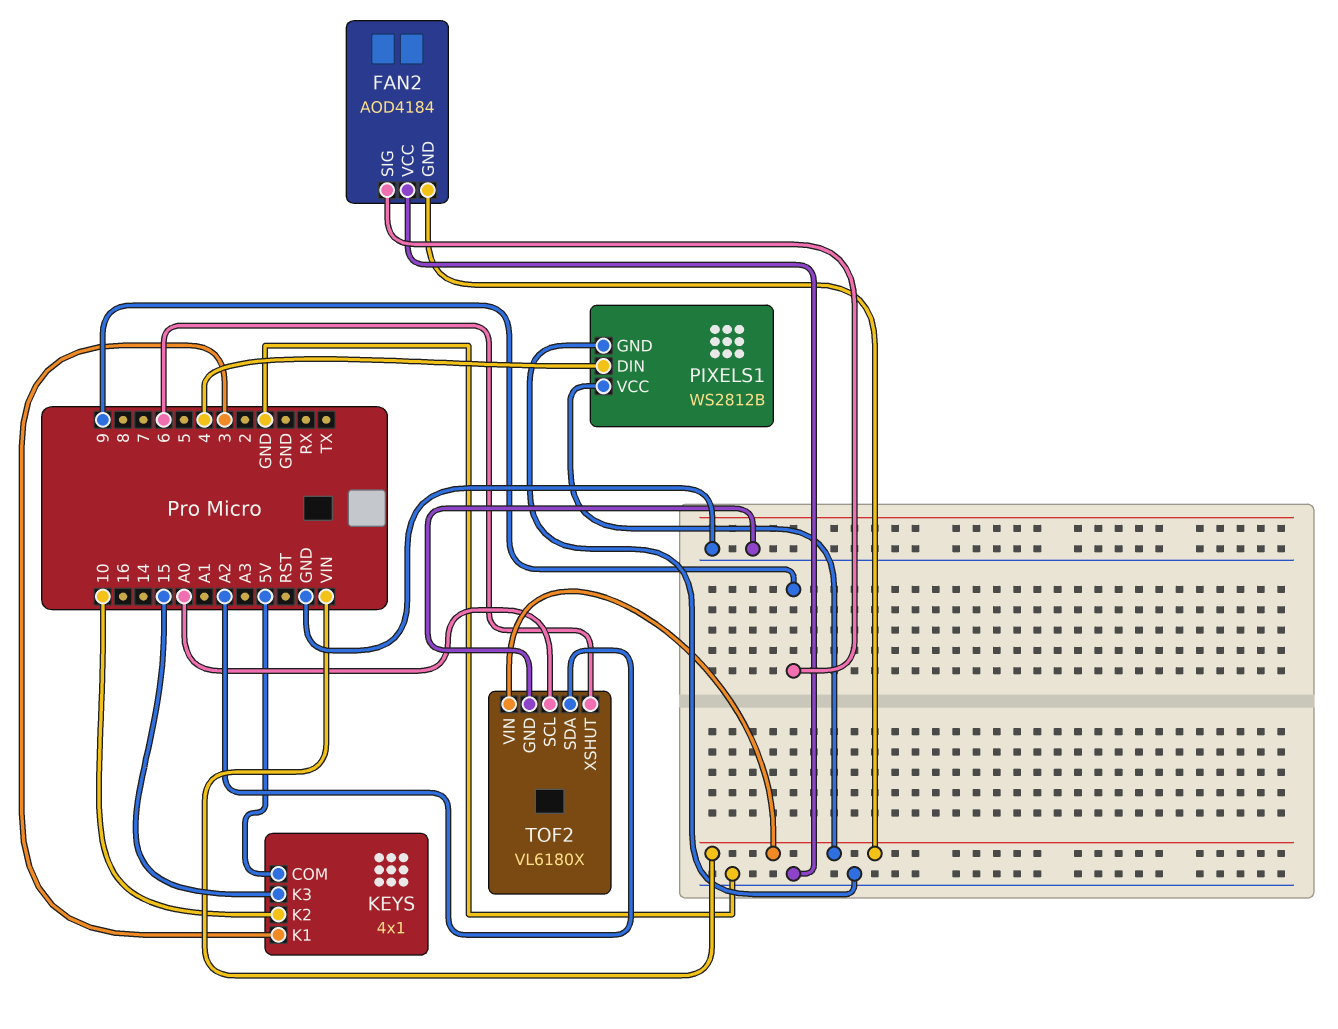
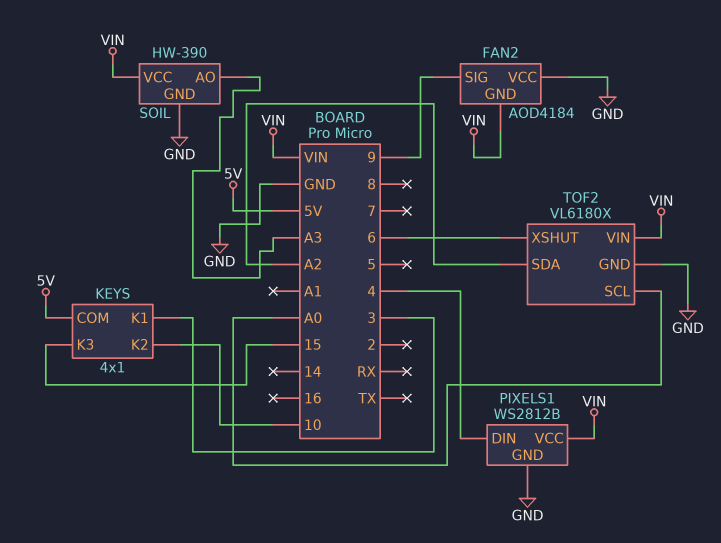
SOIL: none -> HW-390
SOIL pin AO: none -> A3
SOIL pin GND: none -> GND
SOIL pin VCC: none -> VIN

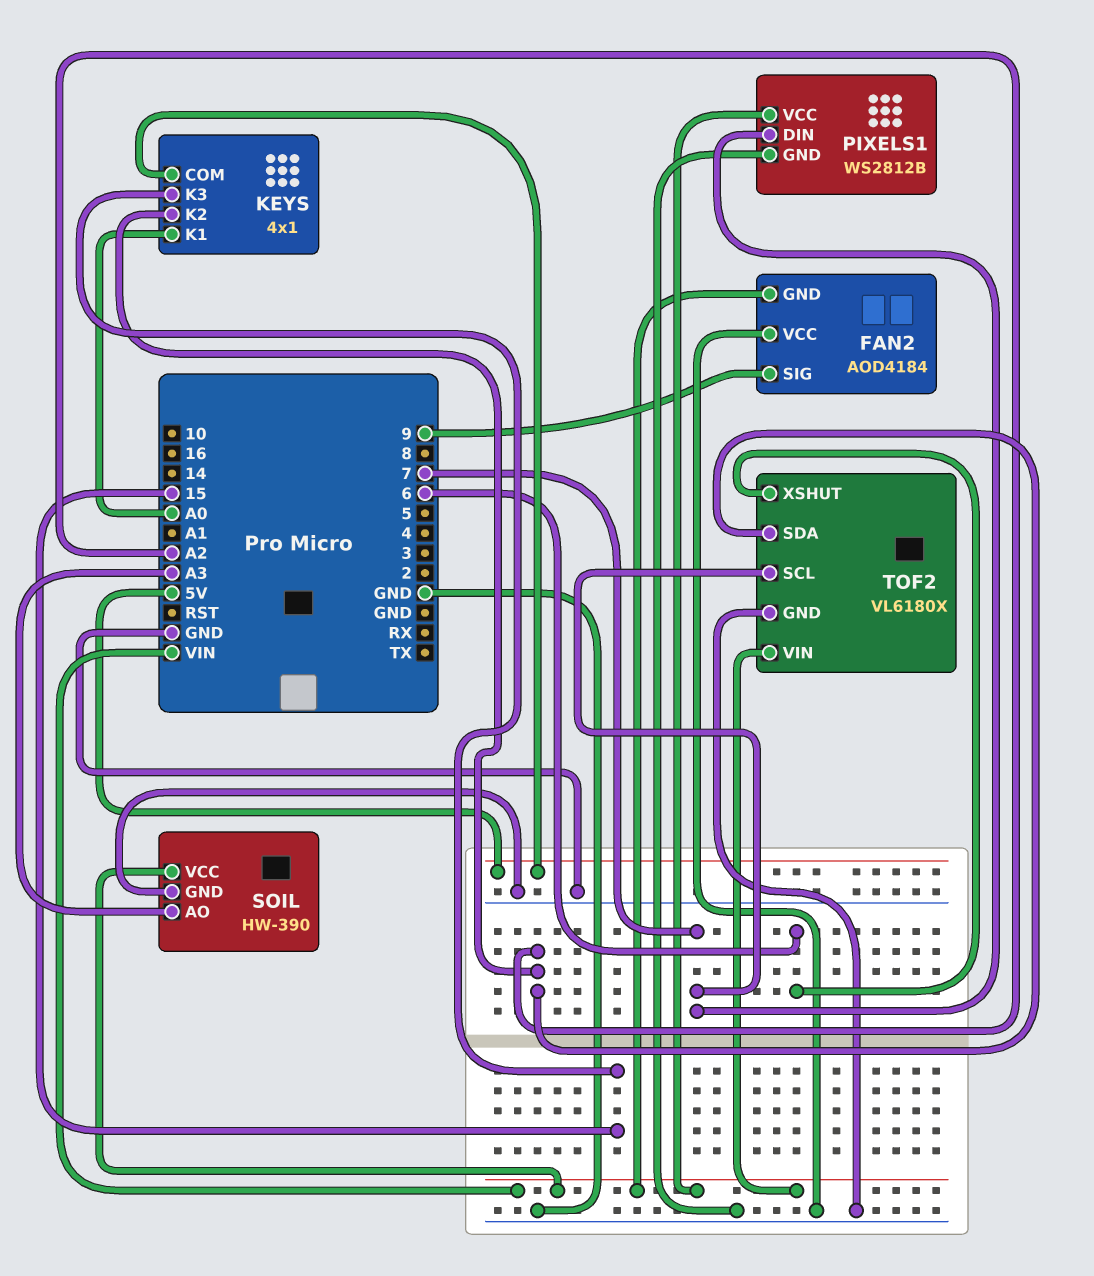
KEYS pin K1: 3 -> A0
KEYS pin K2: 10 -> A2
PIXELS1 pin DIN: 4 -> 7
TOF2 pin SCL: A0 -> 7

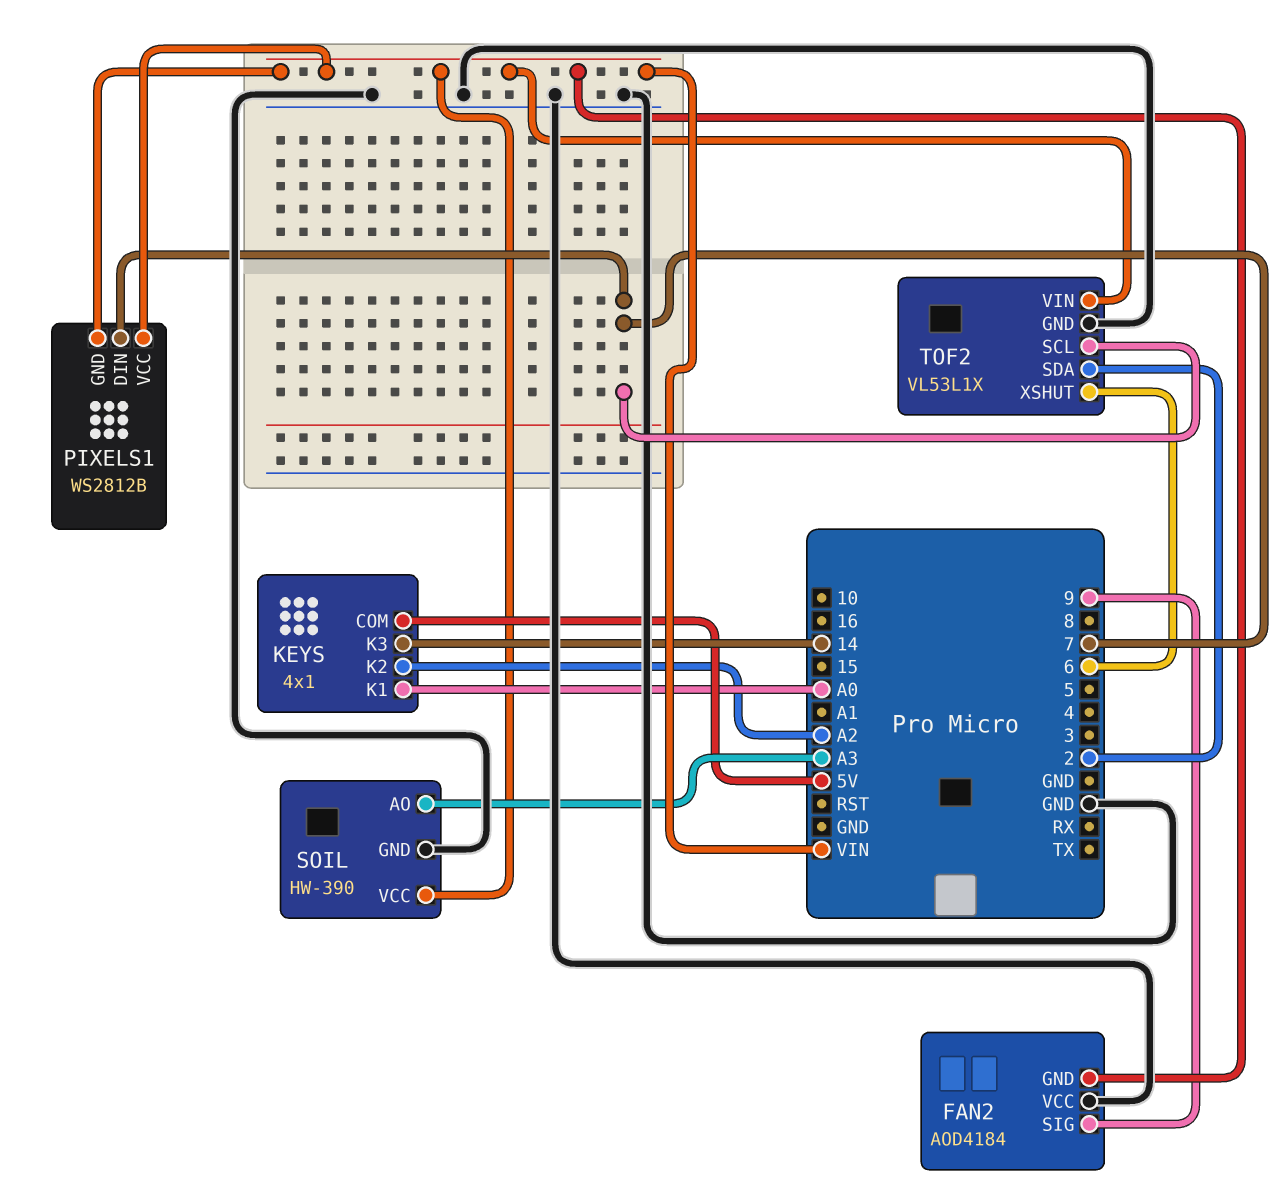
KEYS pin K3: 15 -> 14
PIXELS1 pin GND: GND -> VIN
TOF2: VL6180X -> VL53L1X
TOF2 pin SDA: A2 -> 2

